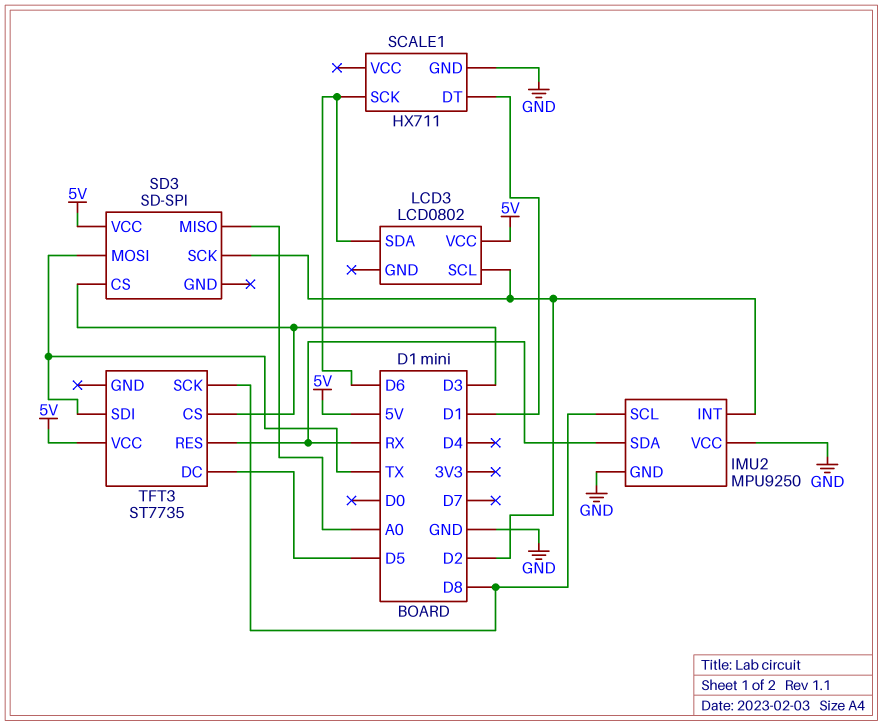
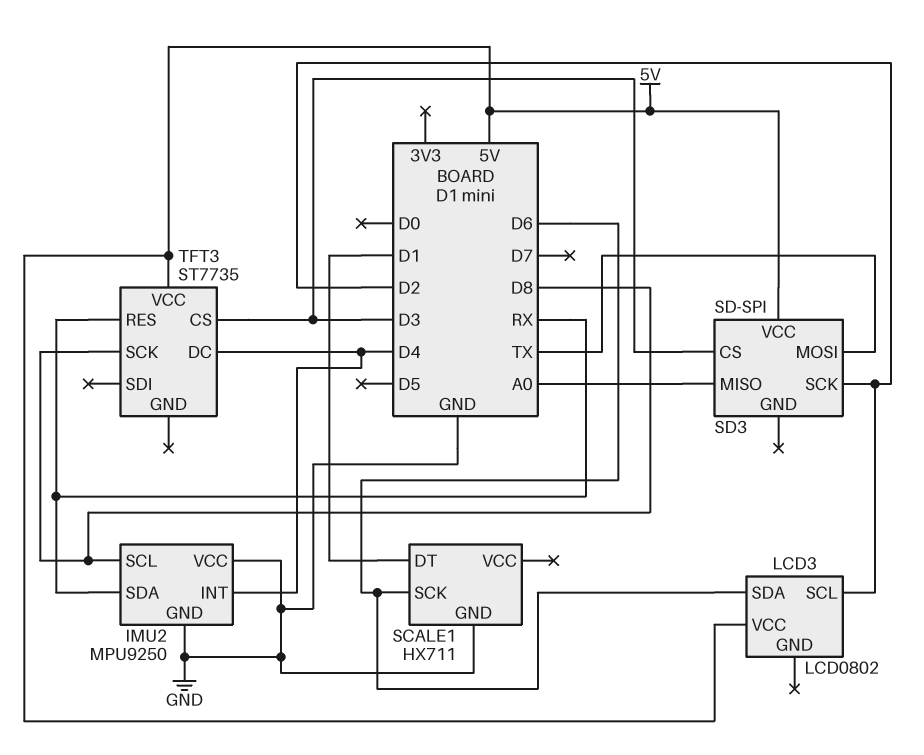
IMU2 pin INT: D2 -> D4
TFT3 pin DC: D5 -> D4
TFT3 pin SDI: TX -> none

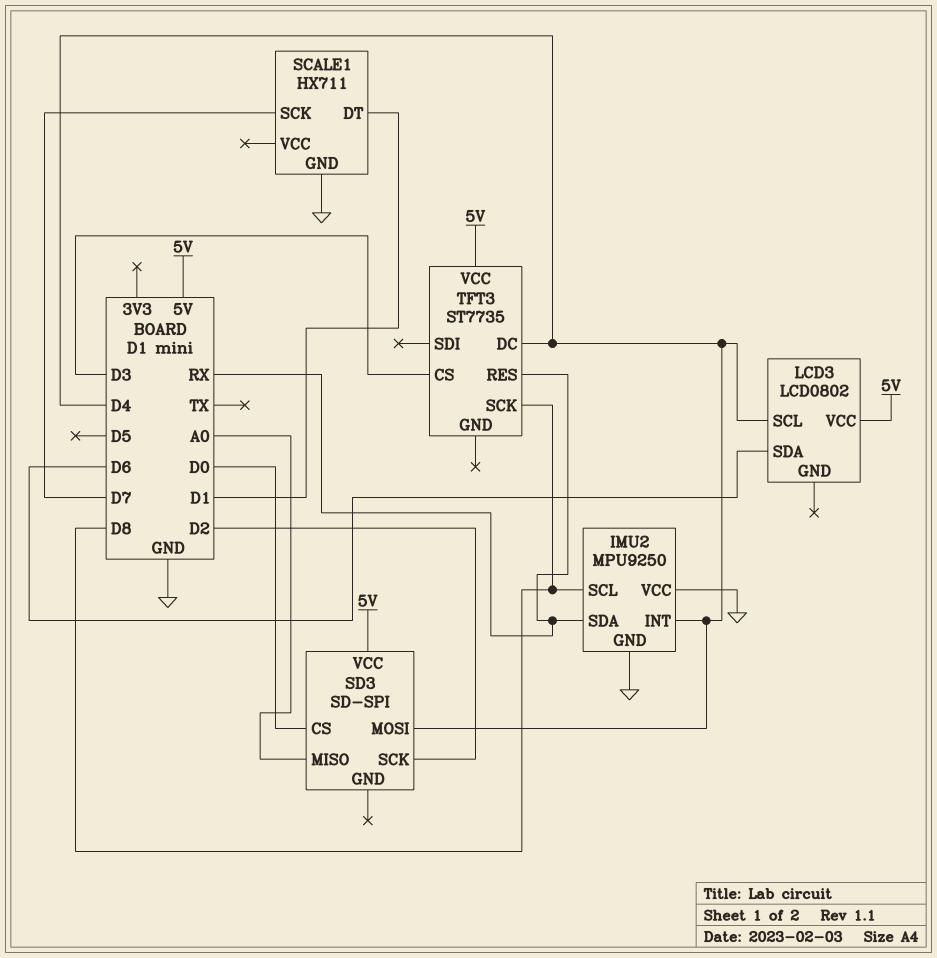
LCD3 pin SCL: D2 -> D4
SCALE1 pin SCK: D6 -> D7
SD3 pin CS: D3 -> D0
SD3 pin MOSI: TX -> D4

